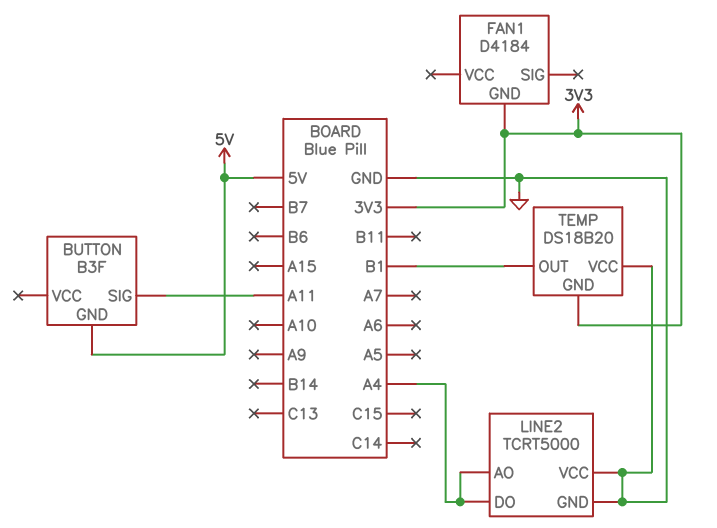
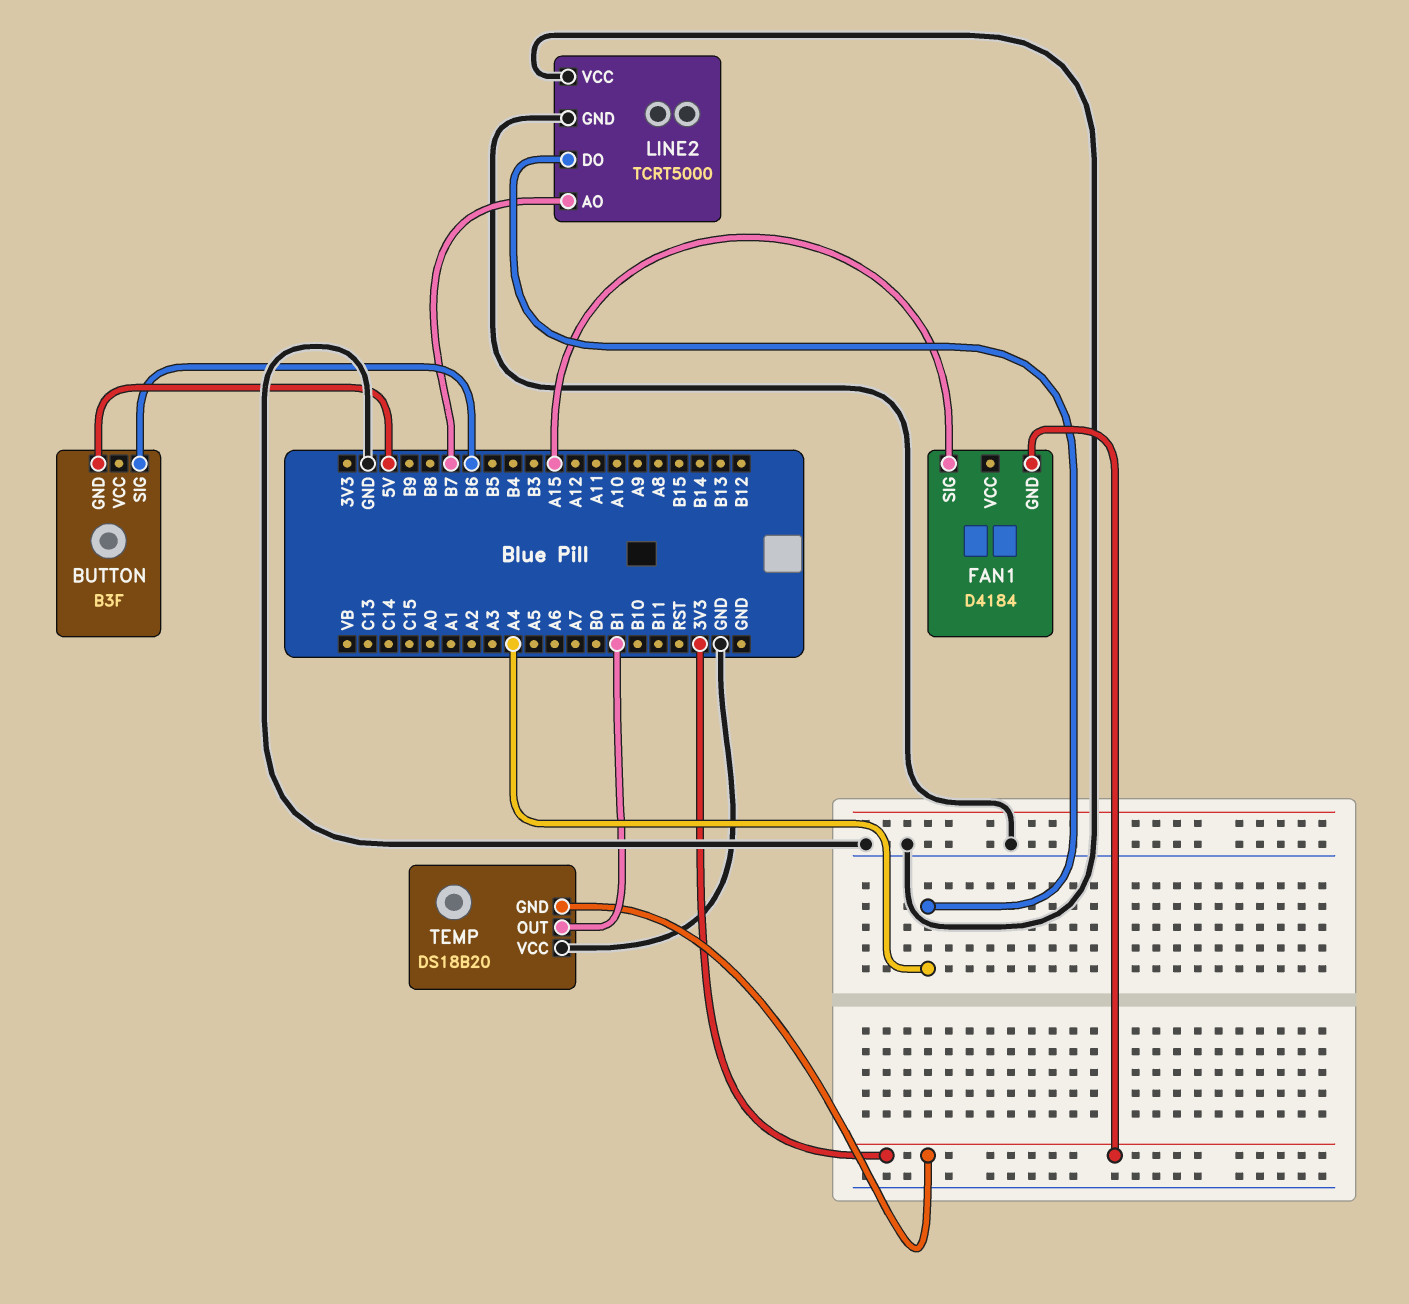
BUTTON pin SIG: A11 -> B6
FAN1 pin SIG: none -> A15
LINE2 pin AO: A4 -> B7

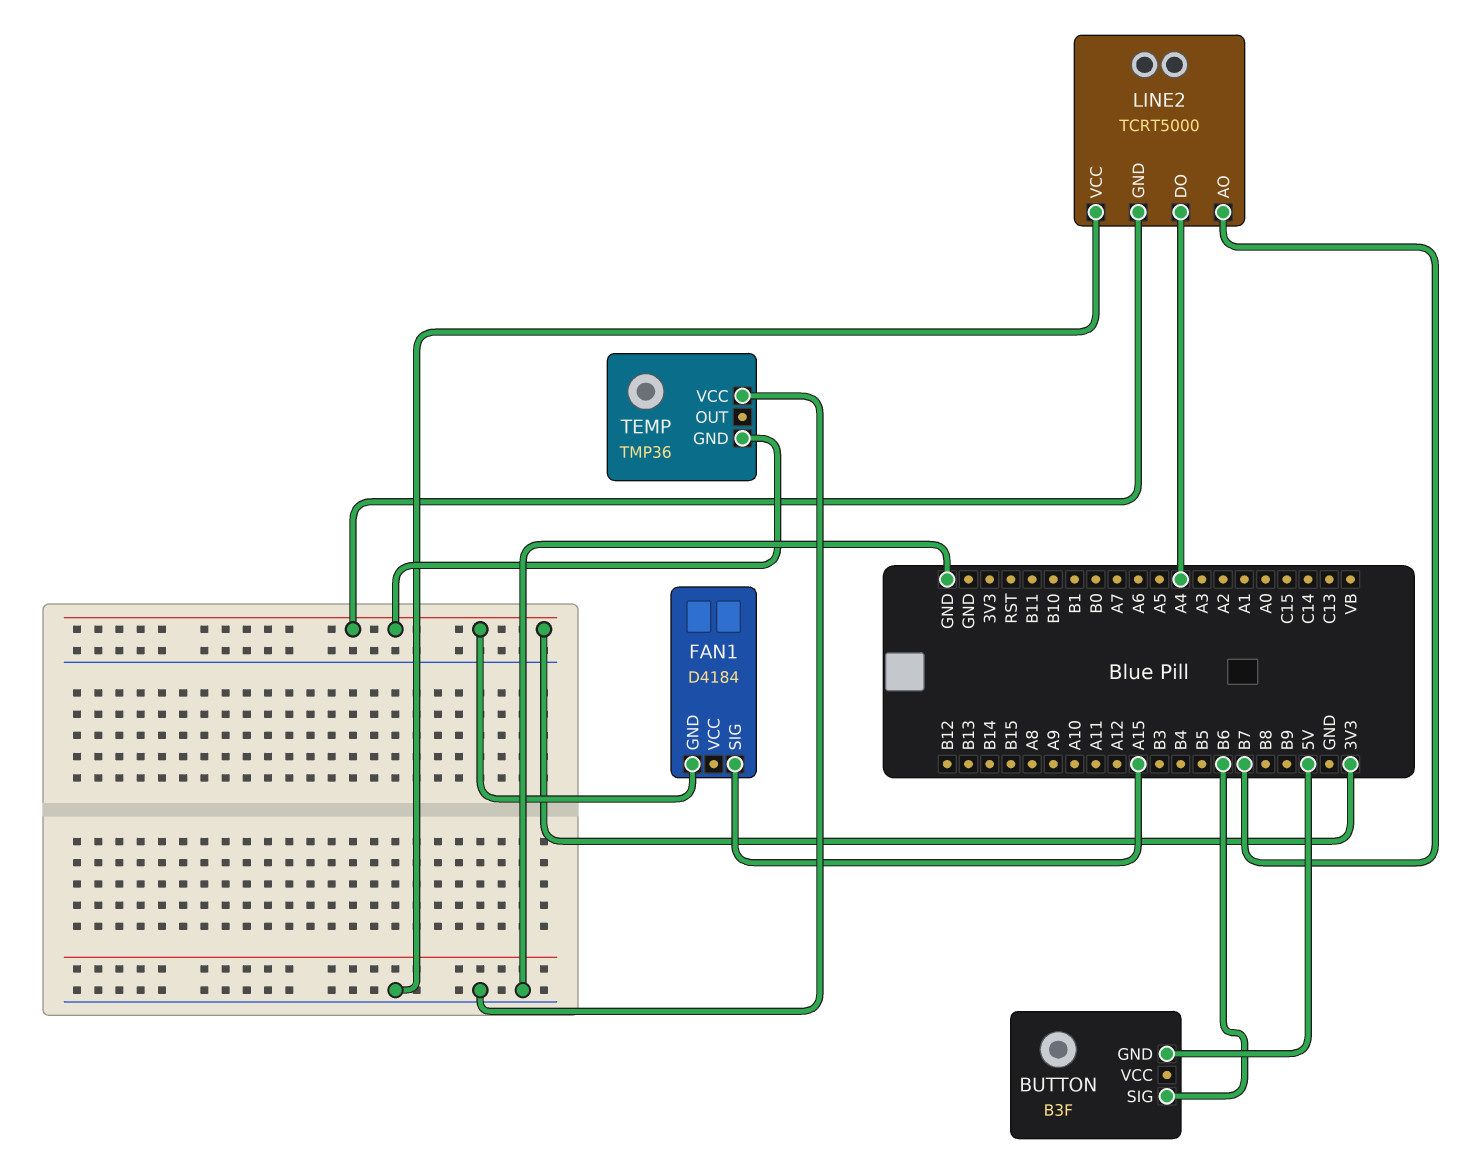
LINE2 pin GND: GND -> 3V3
TEMP: DS18B20 -> TMP36
TEMP pin OUT: B1 -> none

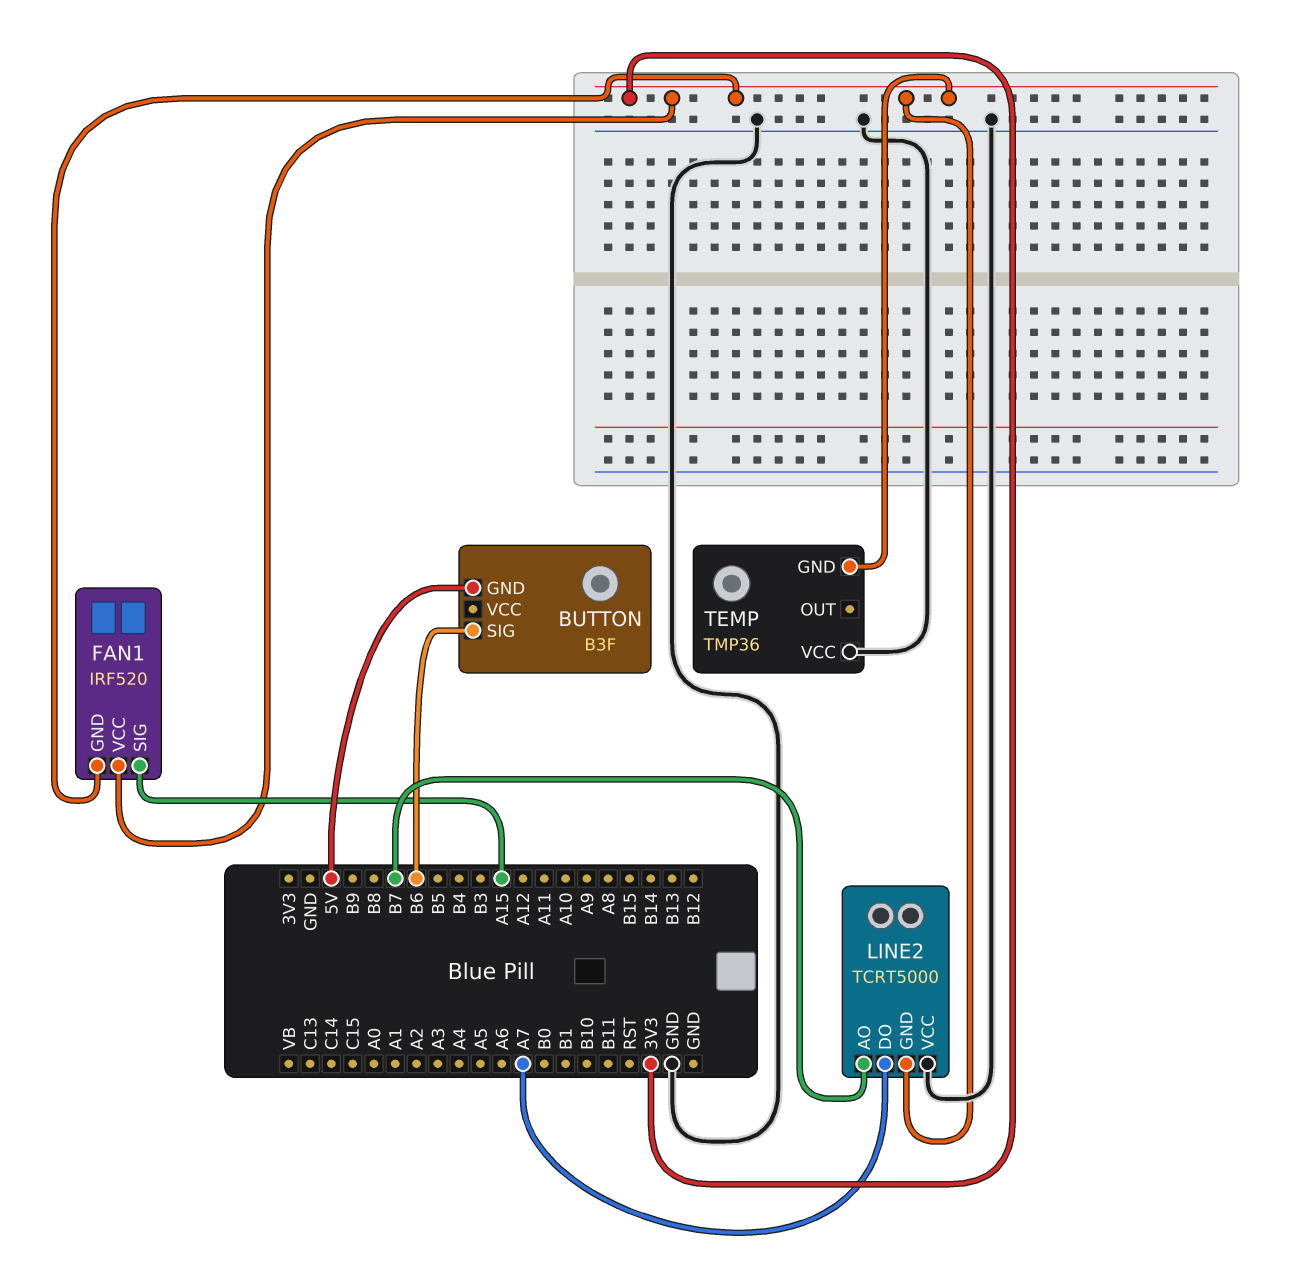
FAN1: D4184 -> IRF520
FAN1 pin VCC: none -> 3V3
LINE2 pin DO: A4 -> A7

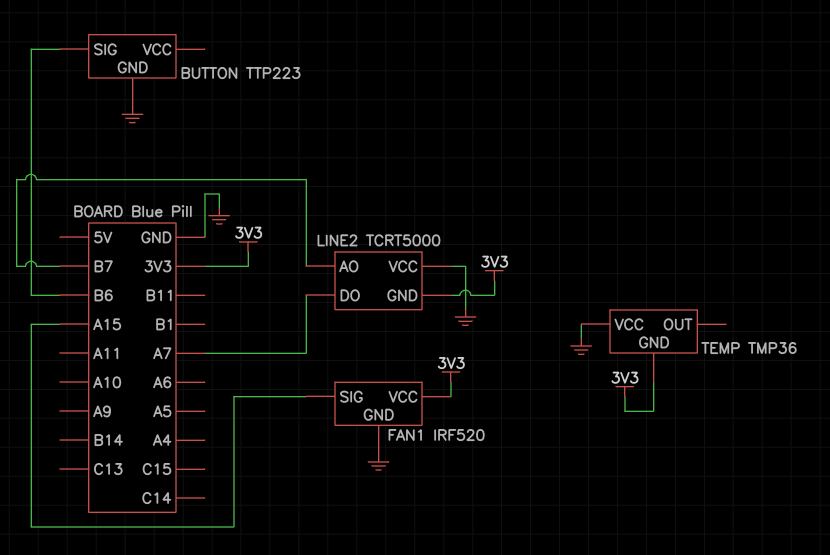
BUTTON: B3F -> TTP223
BUTTON pin GND: 5V -> GND
FAN1 pin GND: 3V3 -> GND

